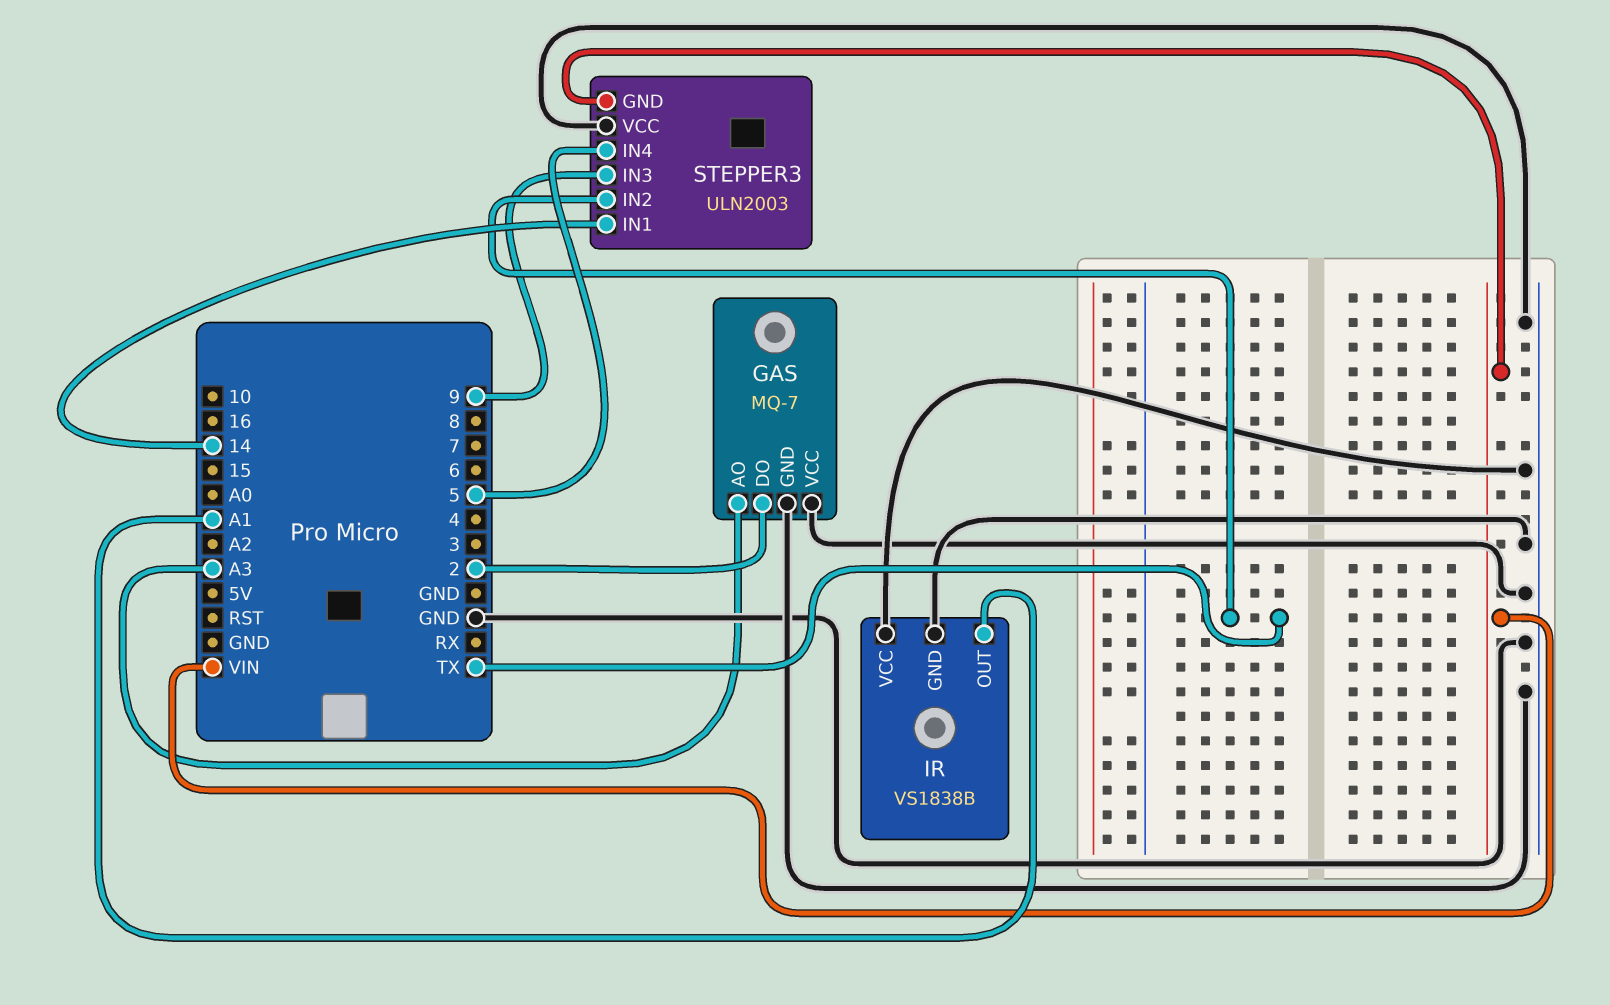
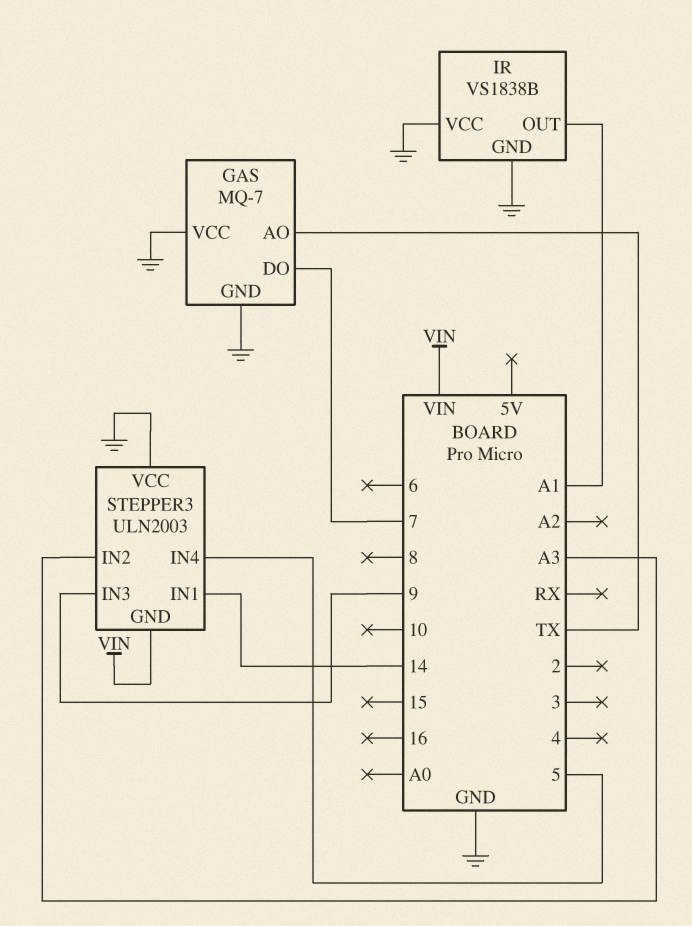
GAS pin AO: A3 -> TX
GAS pin DO: 2 -> 7
STEPPER3 pin IN2: TX -> A3

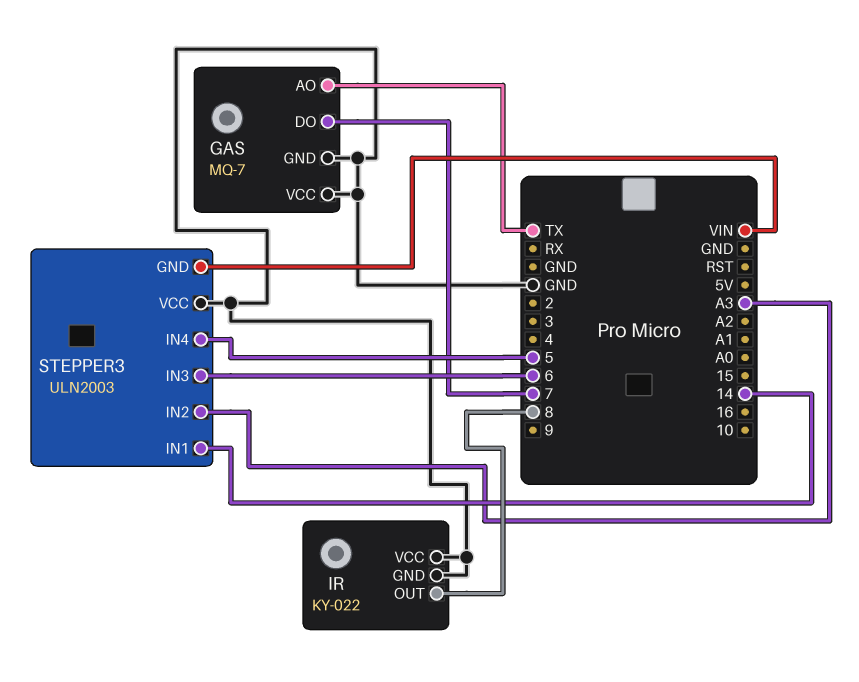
IR: VS1838B -> KY-022
IR pin OUT: A1 -> 8
STEPPER3 pin IN3: 9 -> 6

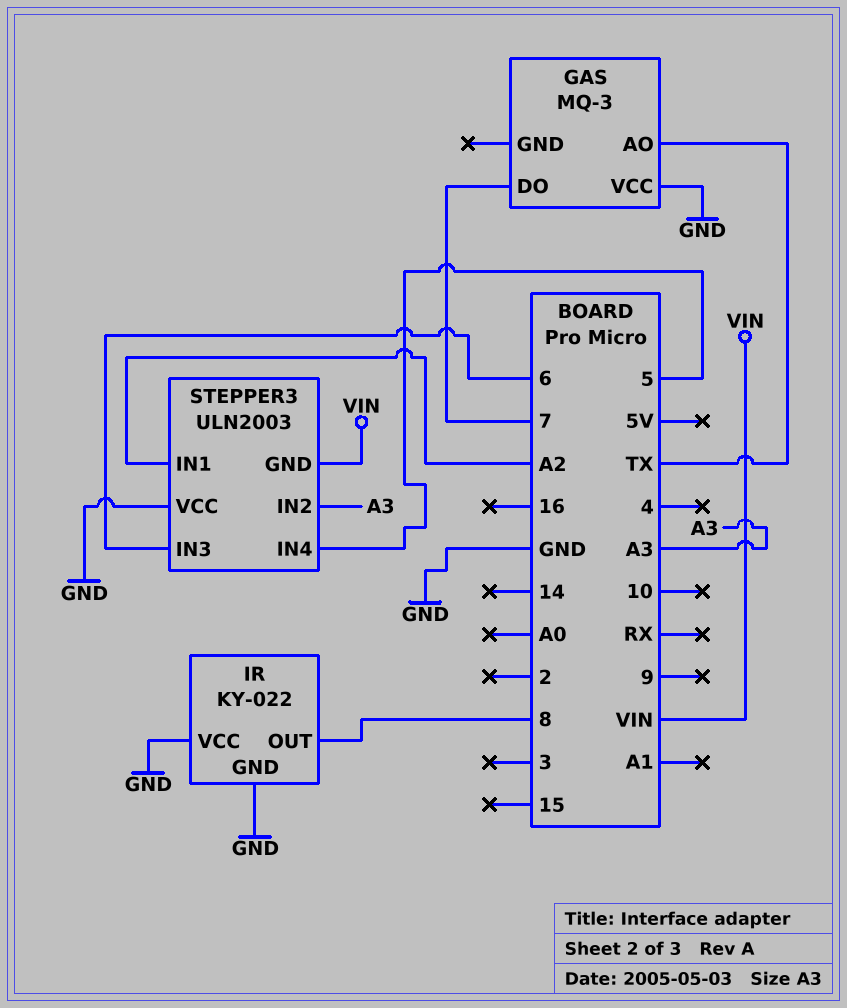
GAS: MQ-7 -> MQ-3
GAS pin GND: GND -> none
STEPPER3 pin IN1: 14 -> A2

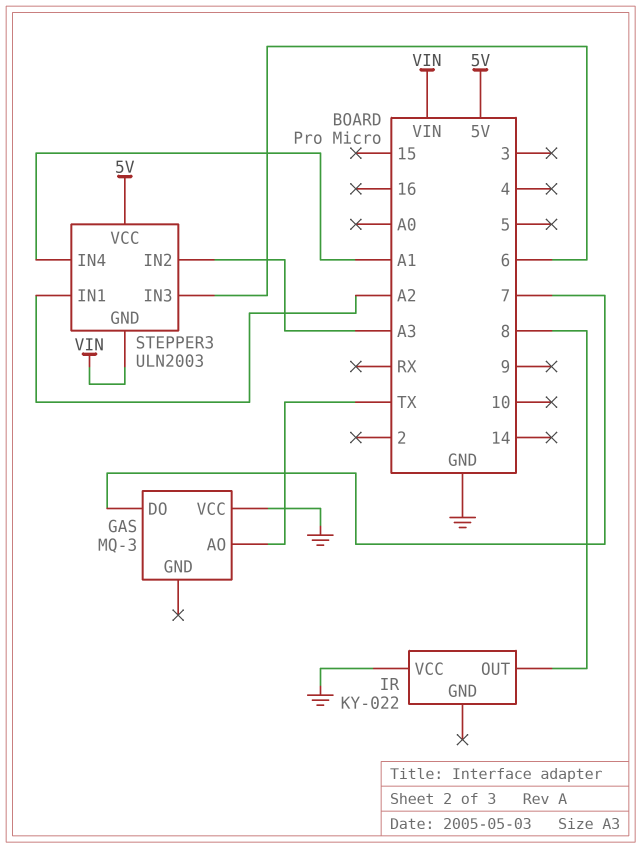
IR pin GND: GND -> none
STEPPER3 pin IN4: 5 -> A1
STEPPER3 pin VCC: GND -> 5V

